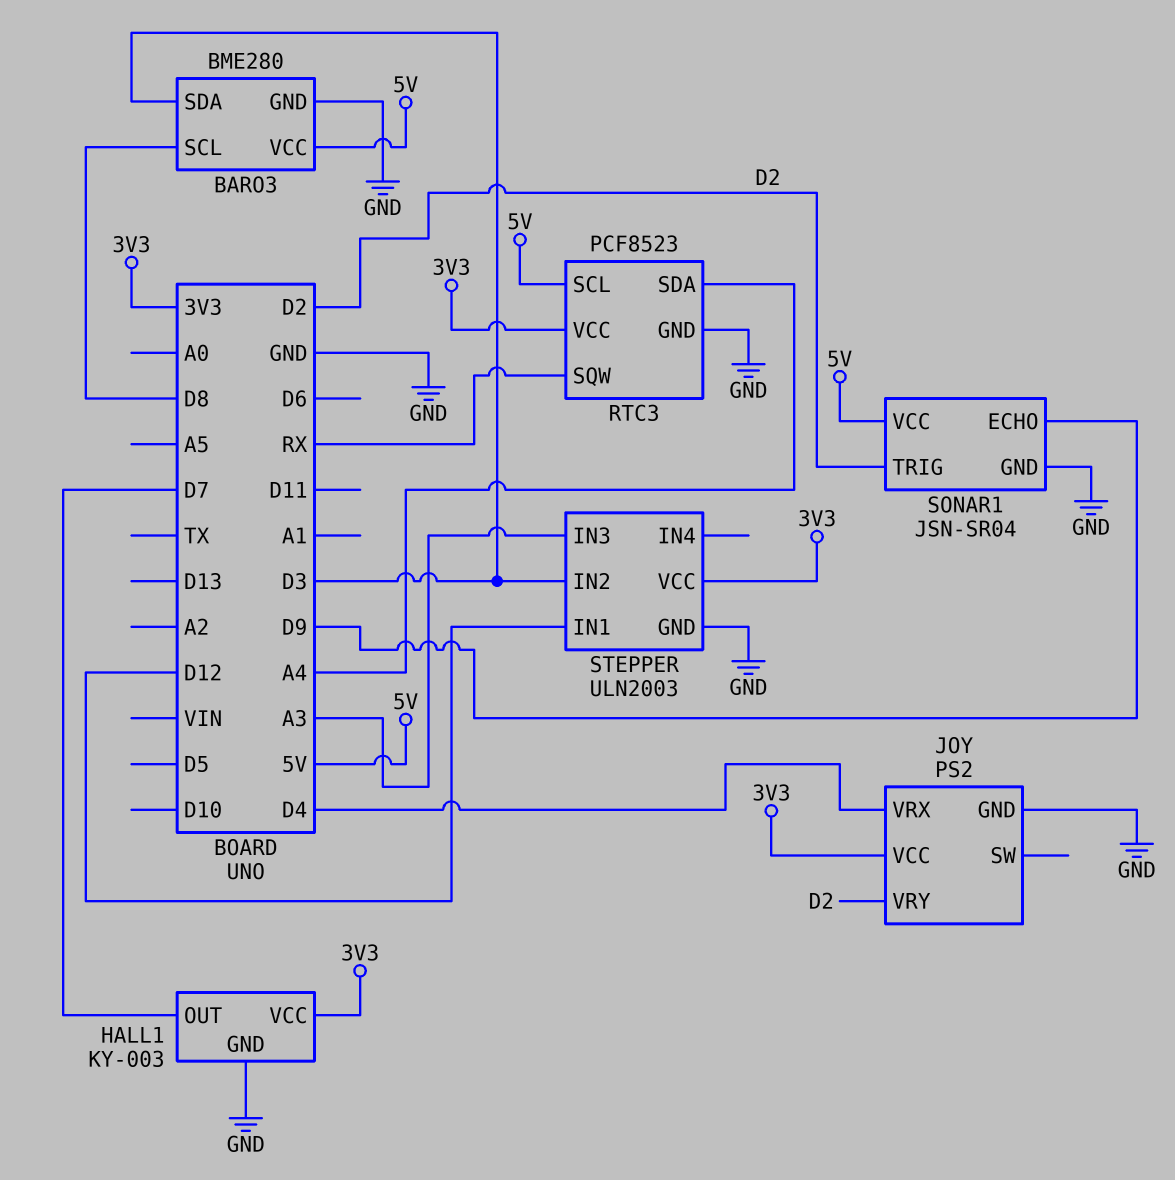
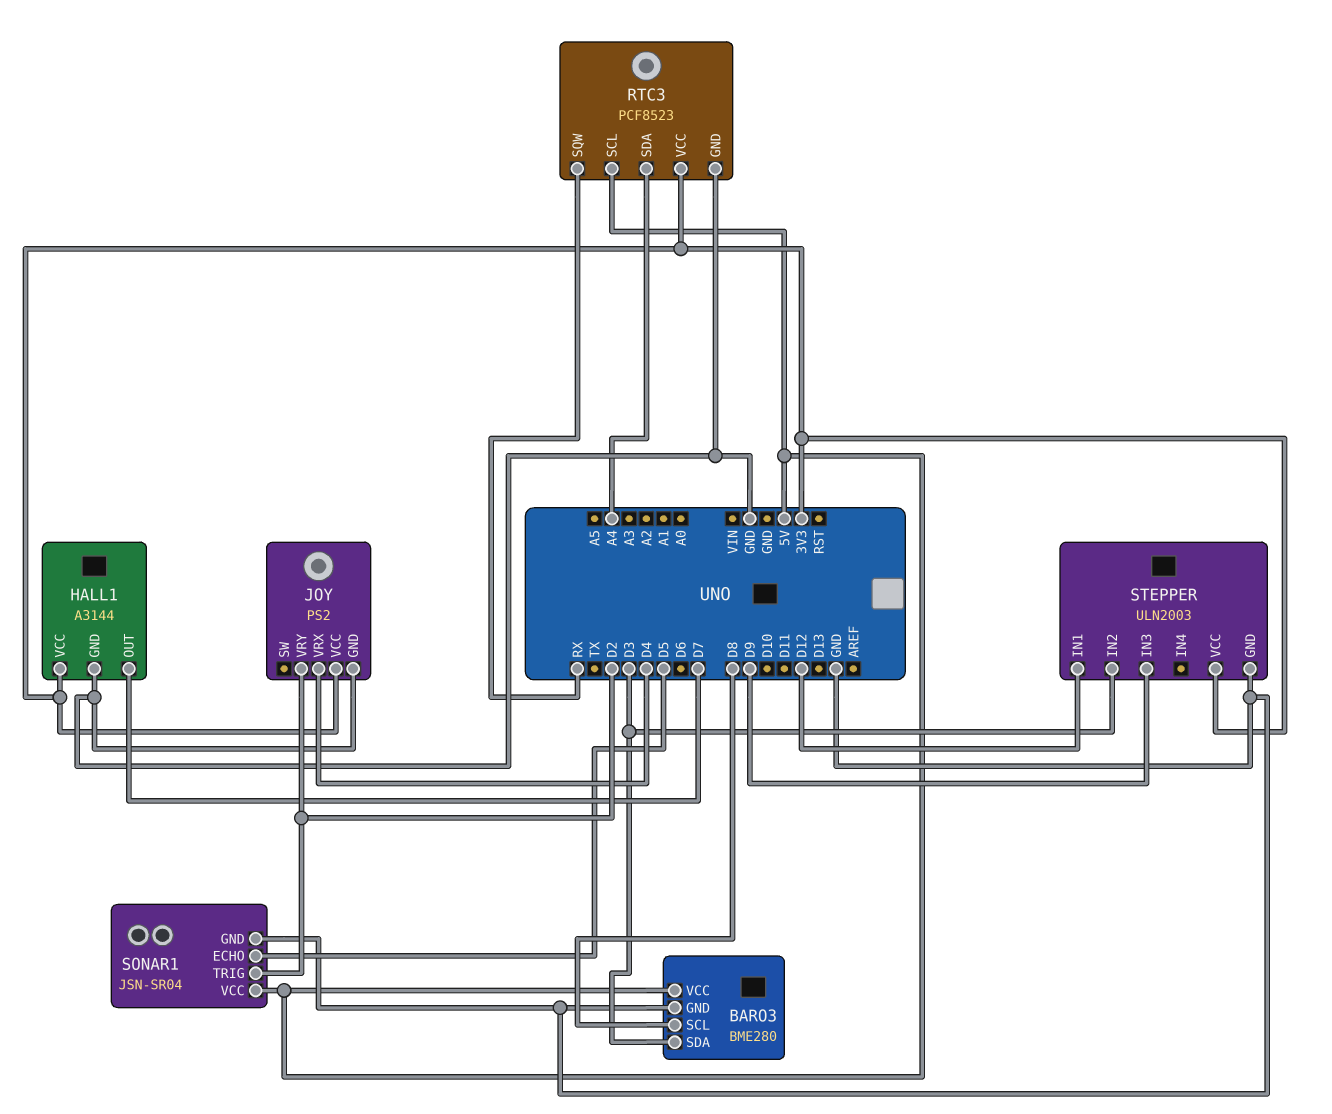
HALL1: KY-003 -> A3144
SONAR1 pin ECHO: D9 -> D5
STEPPER pin IN3: A3 -> D9

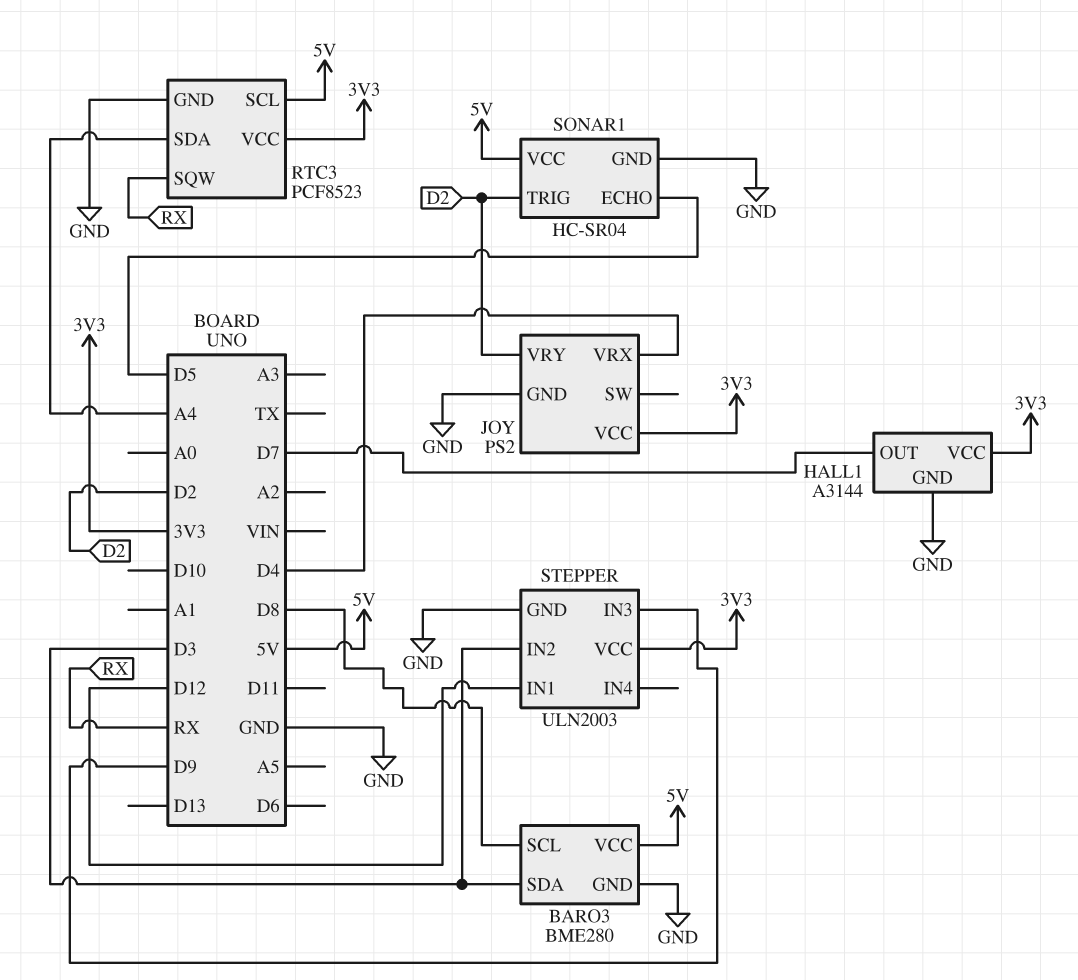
SONAR1: JSN-SR04 -> HC-SR04

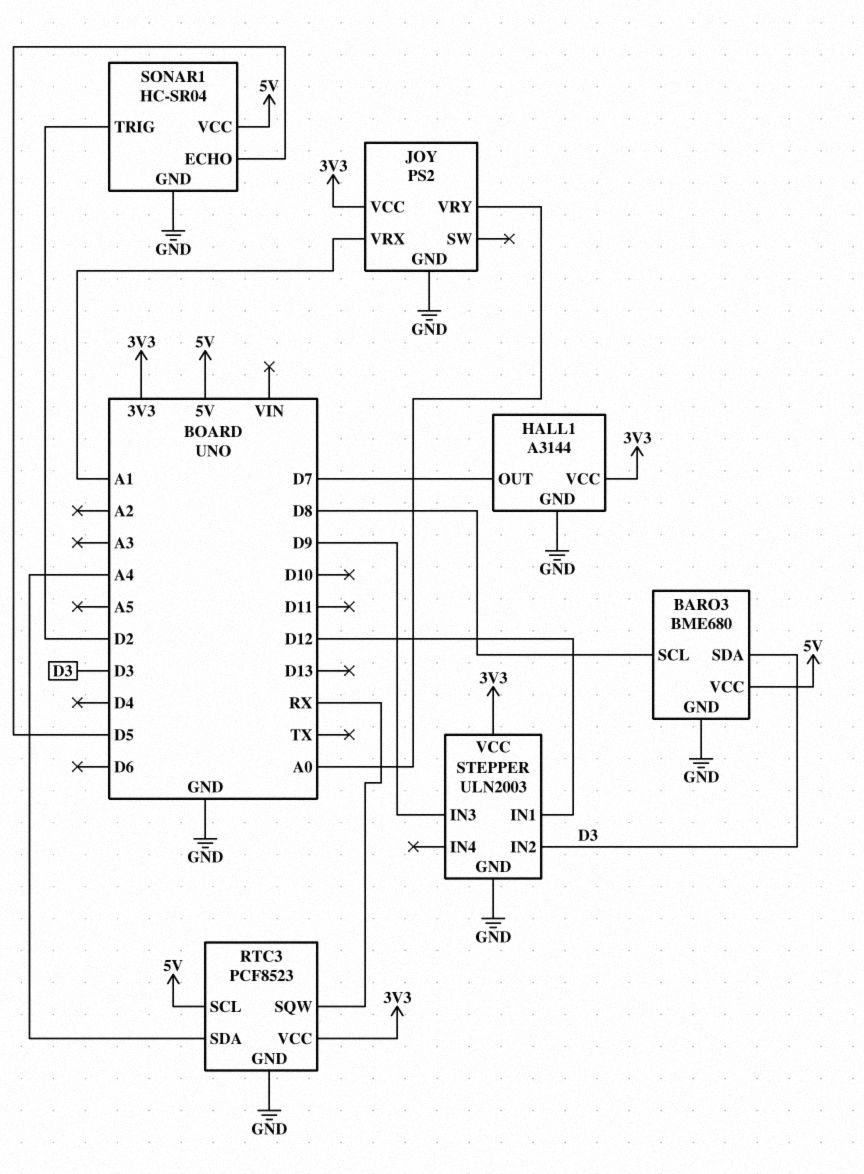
BARO3: BME280 -> BME680
JOY pin VRX: D4 -> A1
JOY pin VRY: D2 -> A0

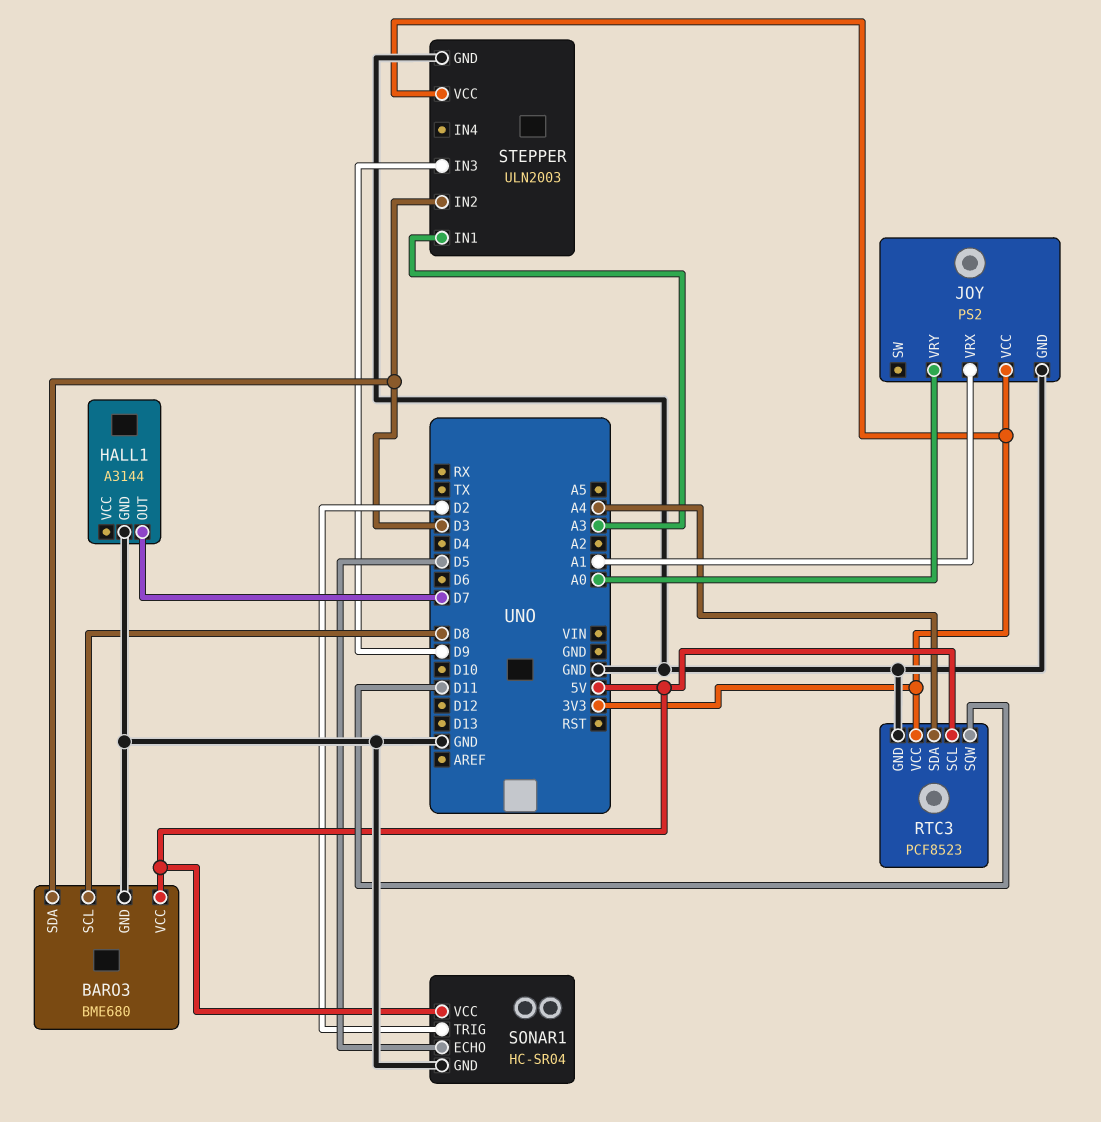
HALL1 pin VCC: 3V3 -> none
RTC3 pin SQW: RX -> D11
STEPPER pin IN1: D12 -> A3

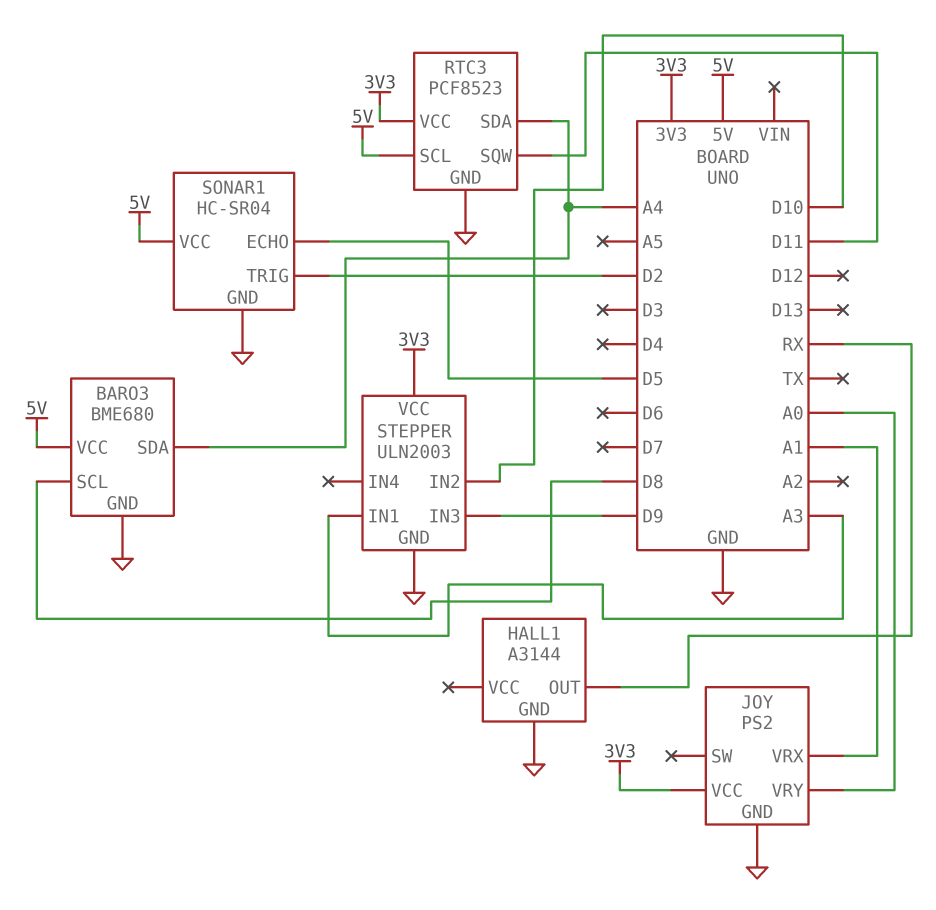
BARO3 pin SDA: D3 -> A4
HALL1 pin OUT: D7 -> RX
STEPPER pin IN2: D3 -> D10

